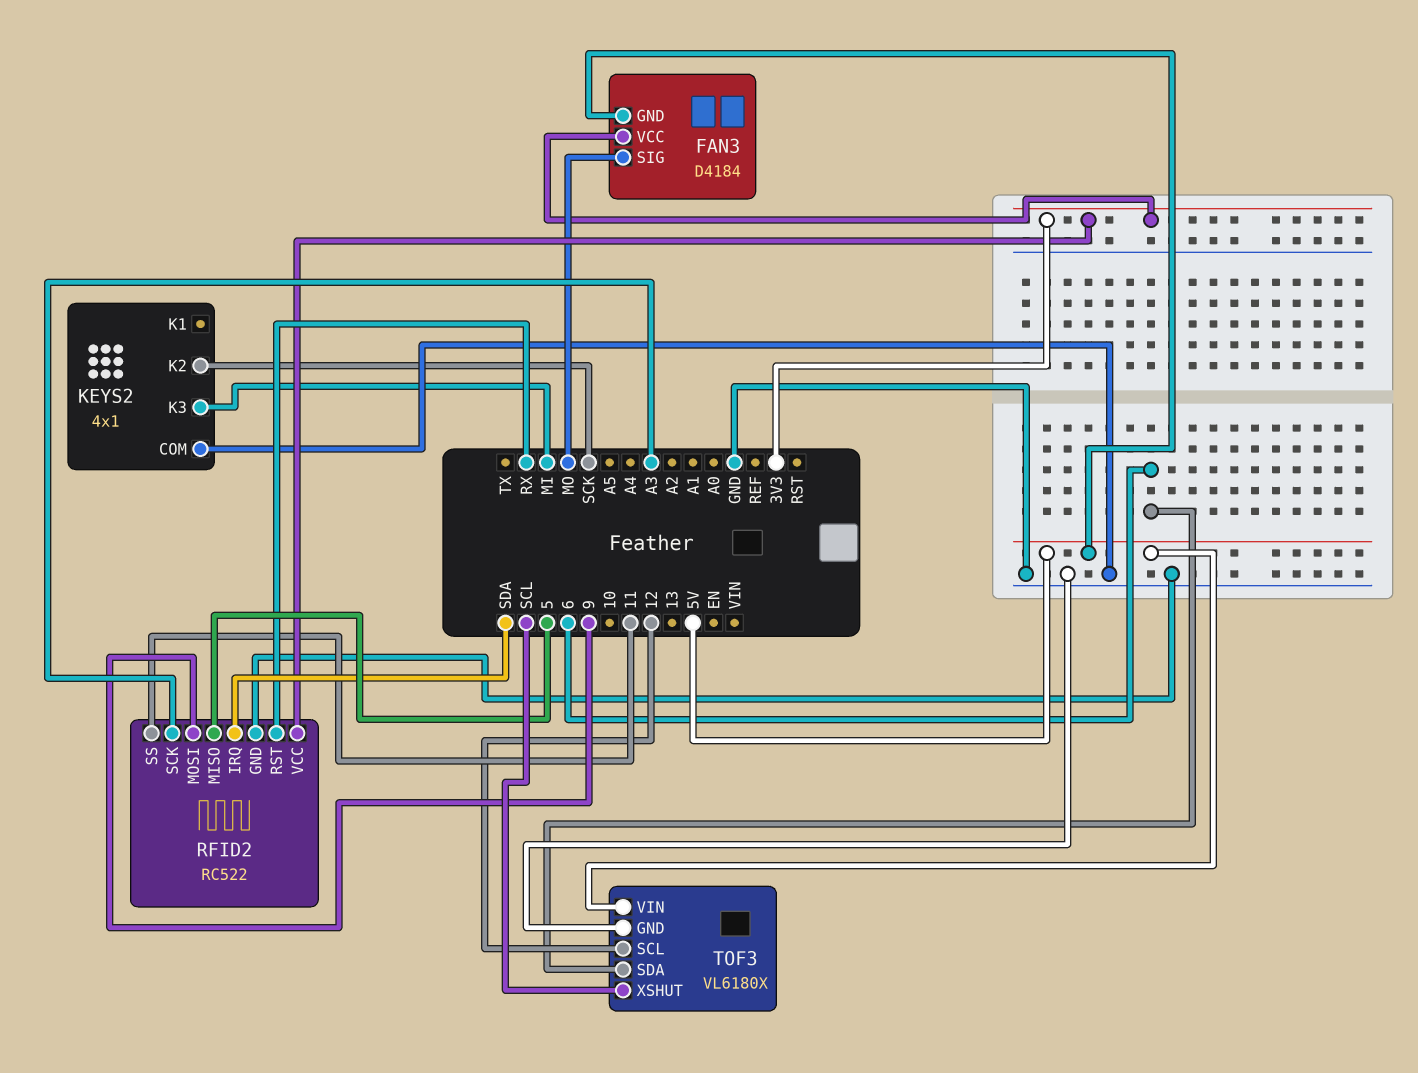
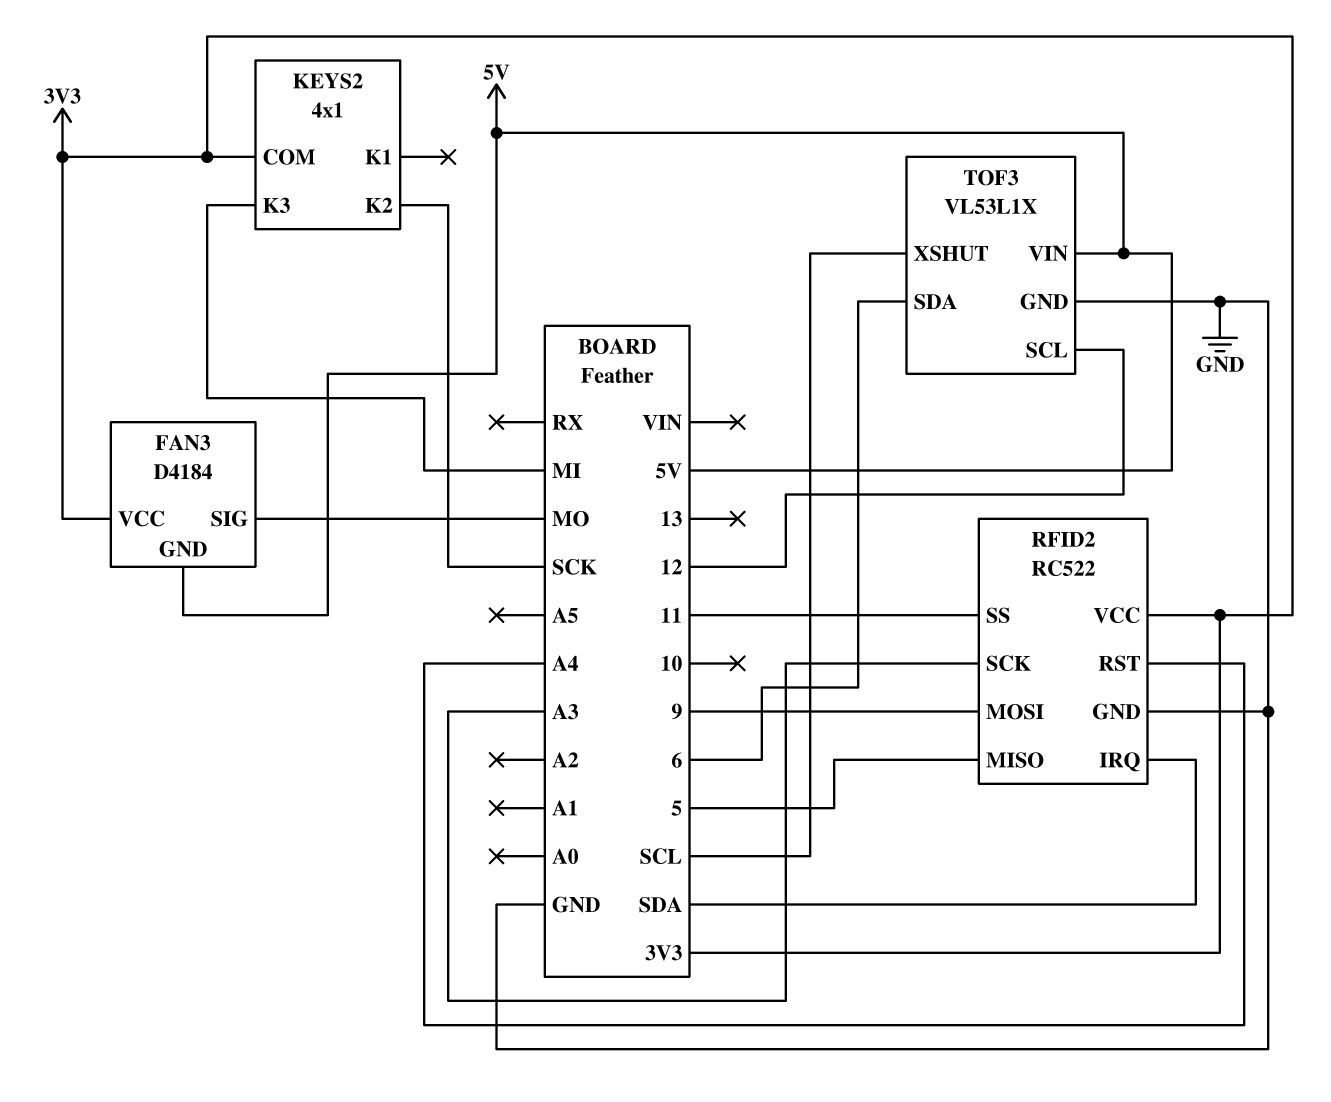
KEYS2 pin COM: GND -> 3V3
RFID2 pin RST: RX -> A4
TOF3: VL6180X -> VL53L1X

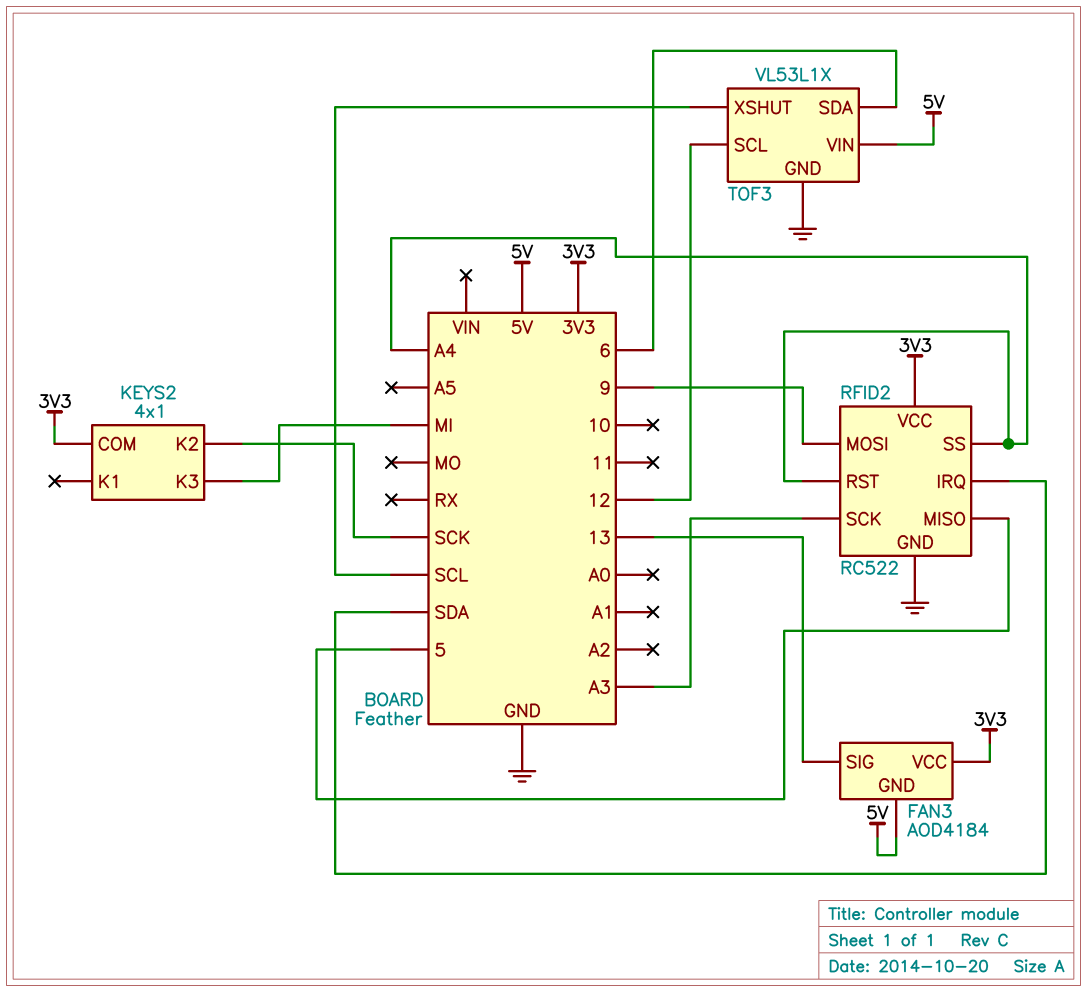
FAN3: D4184 -> AOD4184
FAN3 pin SIG: MO -> 13
RFID2 pin SS: 11 -> A4

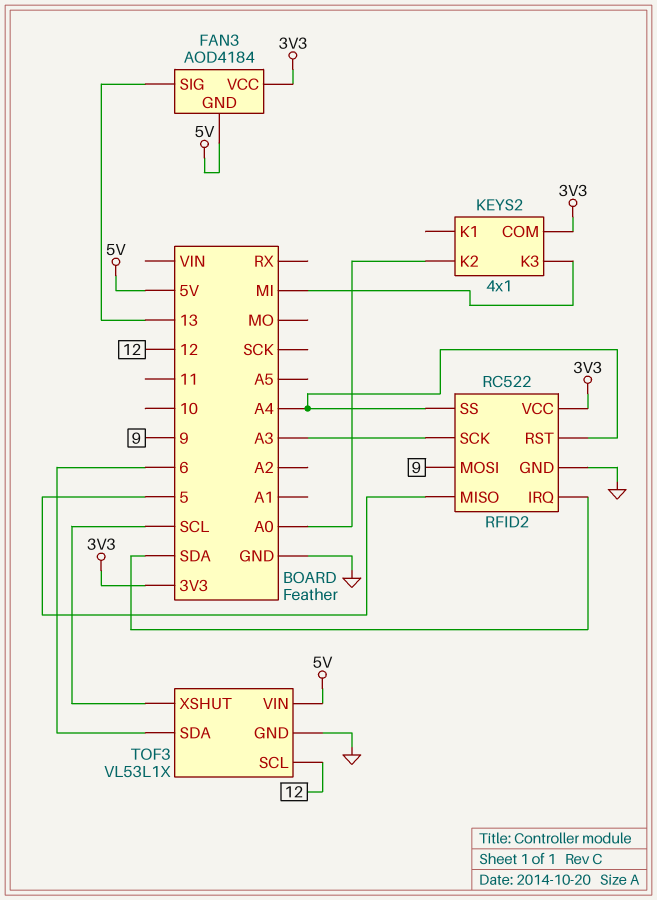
KEYS2 pin K2: SCK -> A0

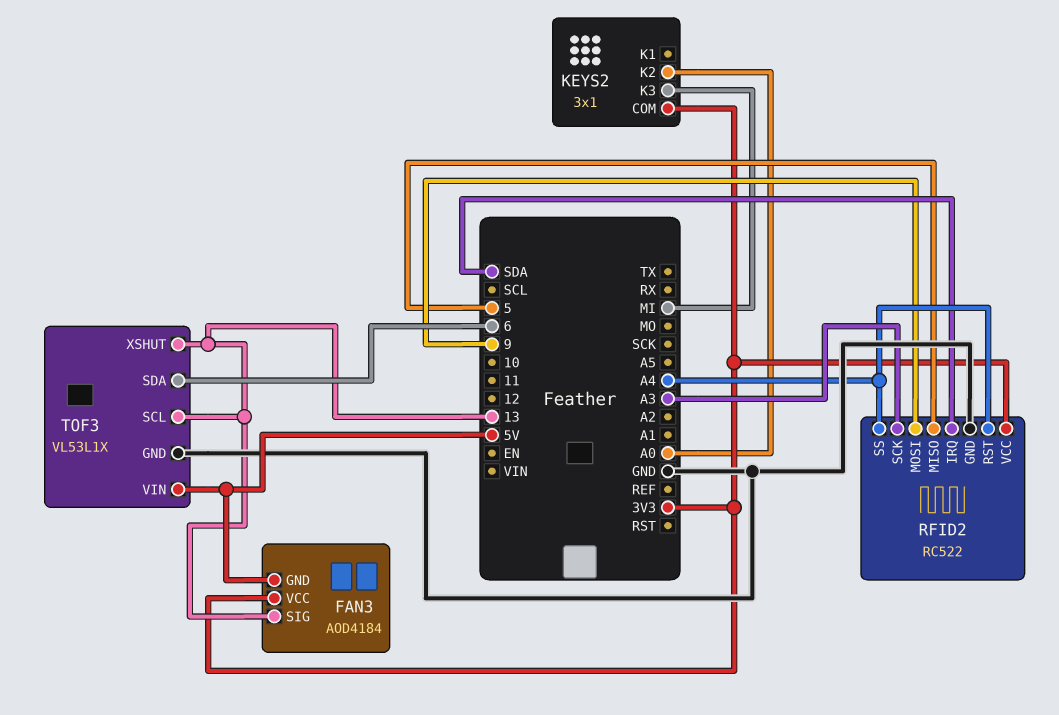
KEYS2: 4x1 -> 3x1
TOF3 pin SCL: 12 -> 13
TOF3 pin XSHUT: SCL -> 13

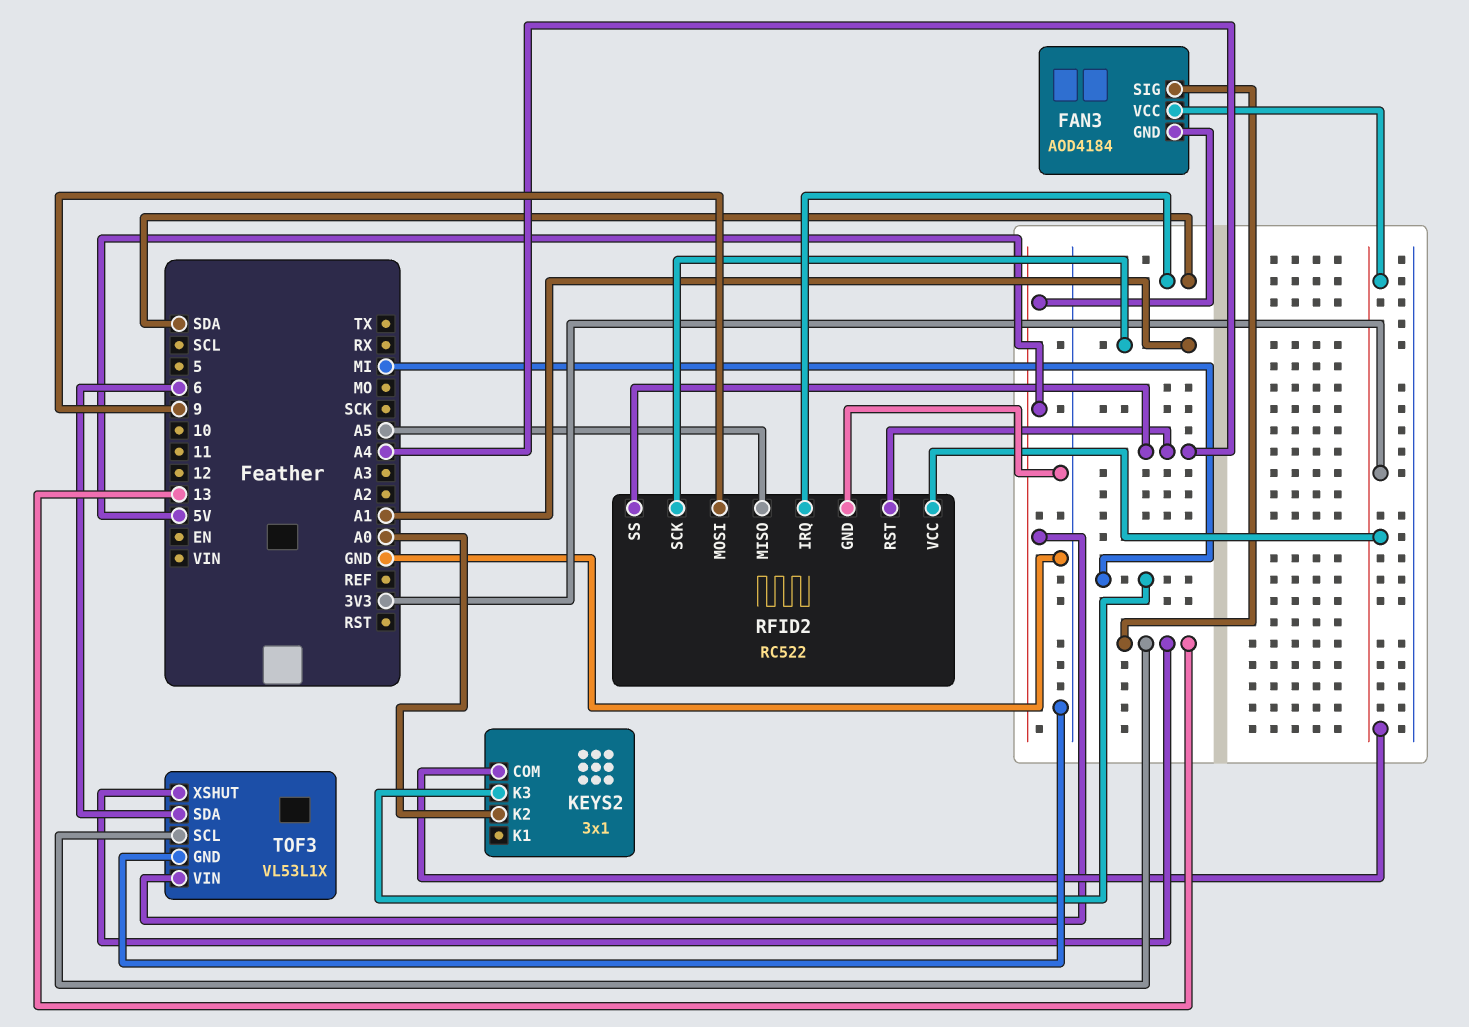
RFID2 pin MISO: 5 -> A5
RFID2 pin SCK: A3 -> A1

